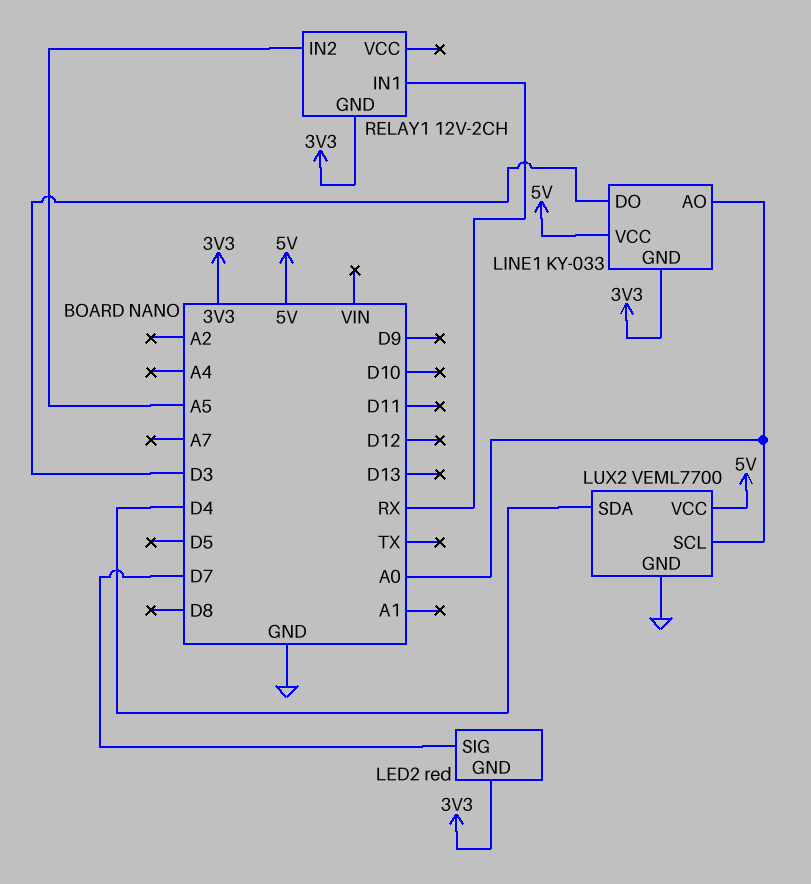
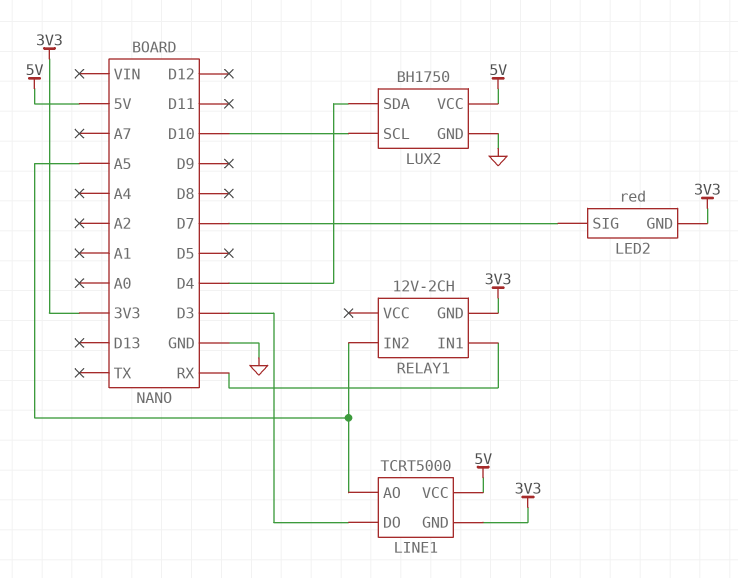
LINE1: KY-033 -> TCRT5000
LINE1 pin AO: A0 -> A5
LUX2: VEML7700 -> BH1750
LUX2 pin SCL: A0 -> D10

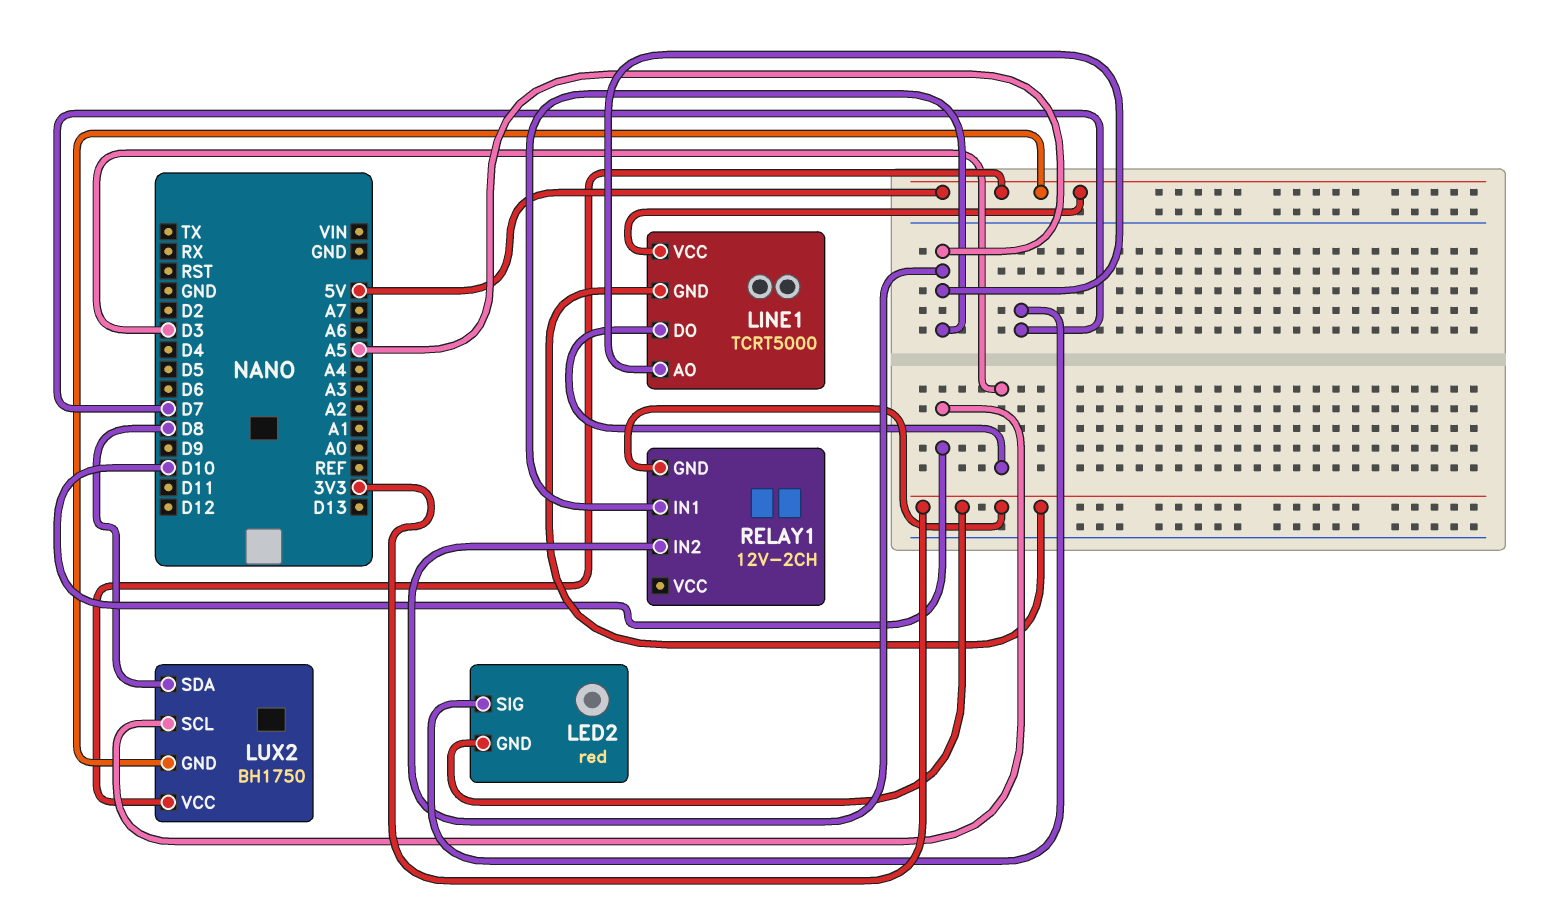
LUX2 pin GND: GND -> 5V
LUX2 pin SDA: D4 -> D8
RELAY1 pin IN1: RX -> A5

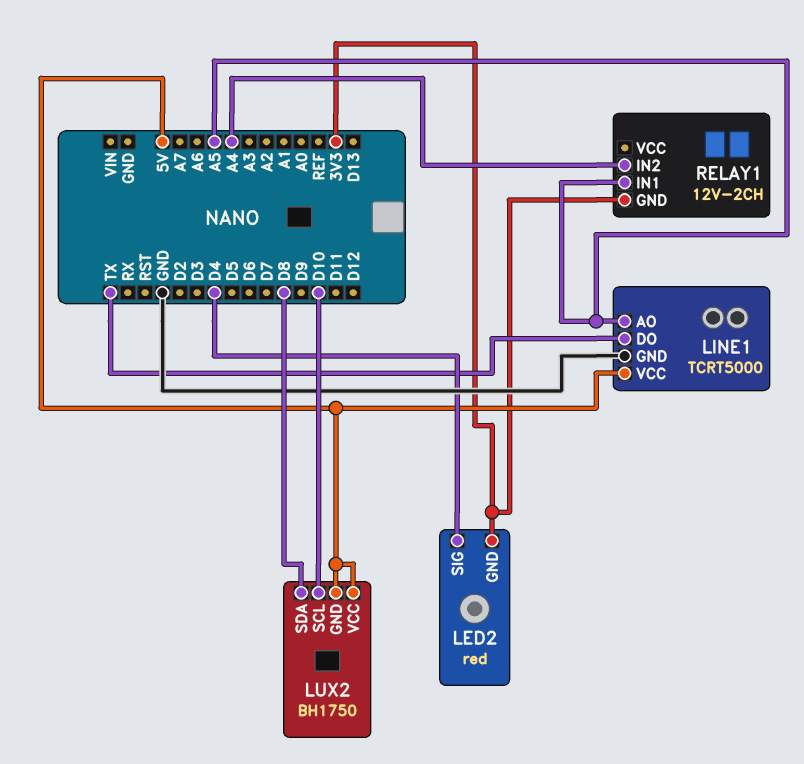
LED2 pin SIG: D7 -> D4
LINE1 pin DO: D3 -> TX
LINE1 pin GND: 3V3 -> GND
RELAY1 pin IN2: A5 -> A4

